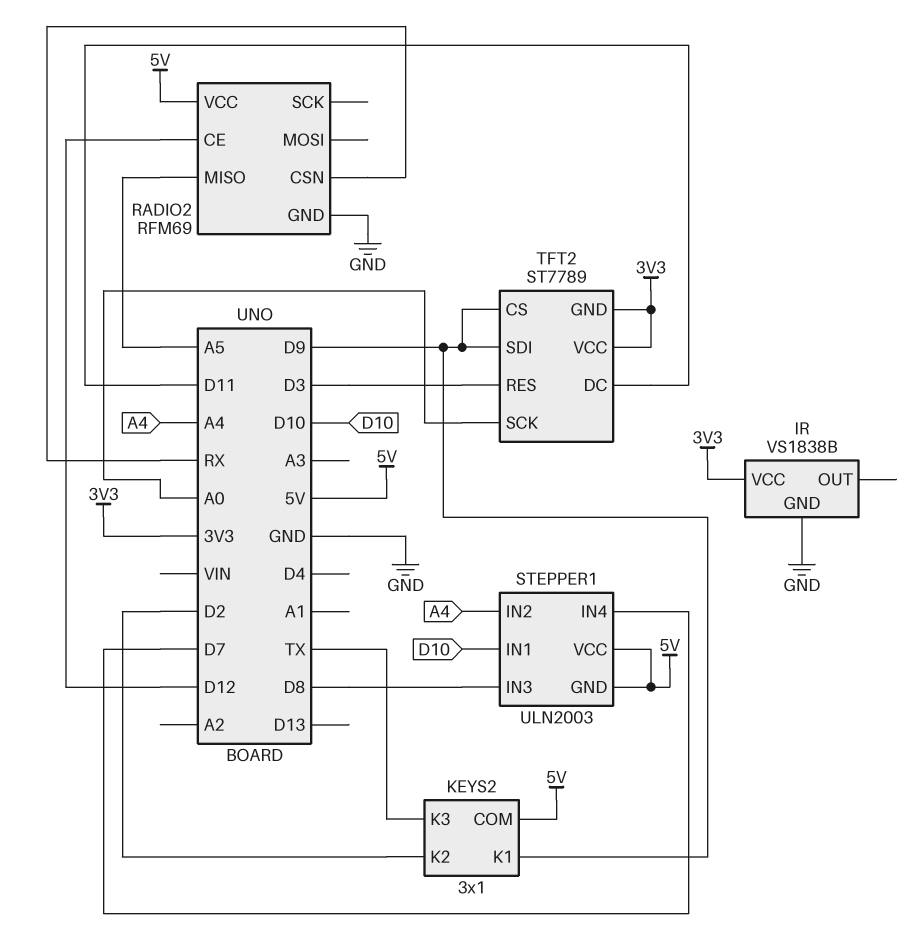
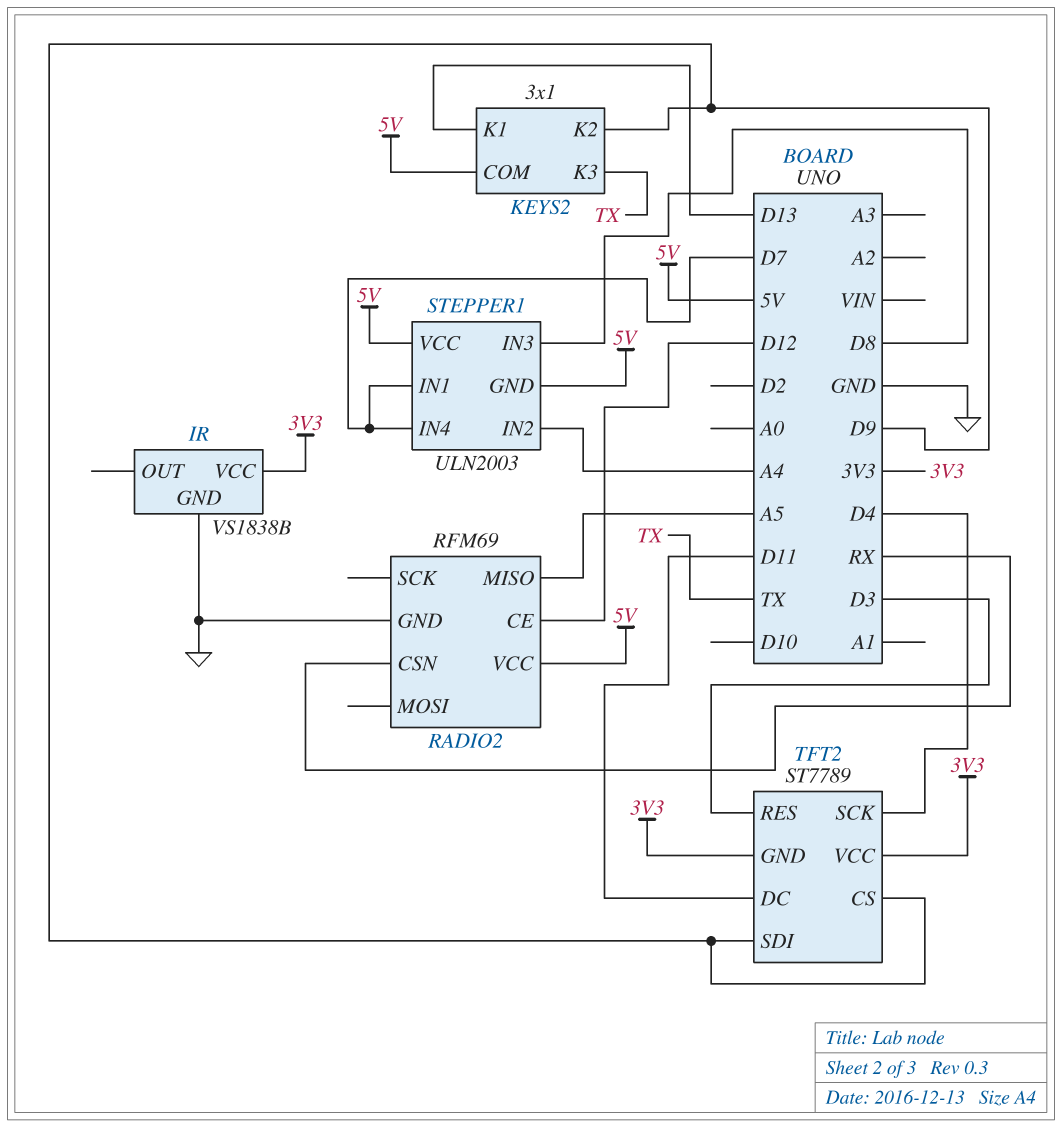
KEYS2 pin K1: D9 -> D13
KEYS2 pin K2: D2 -> D9
STEPPER1 pin IN1: D10 -> D7
TFT2 pin SCK: A0 -> D4

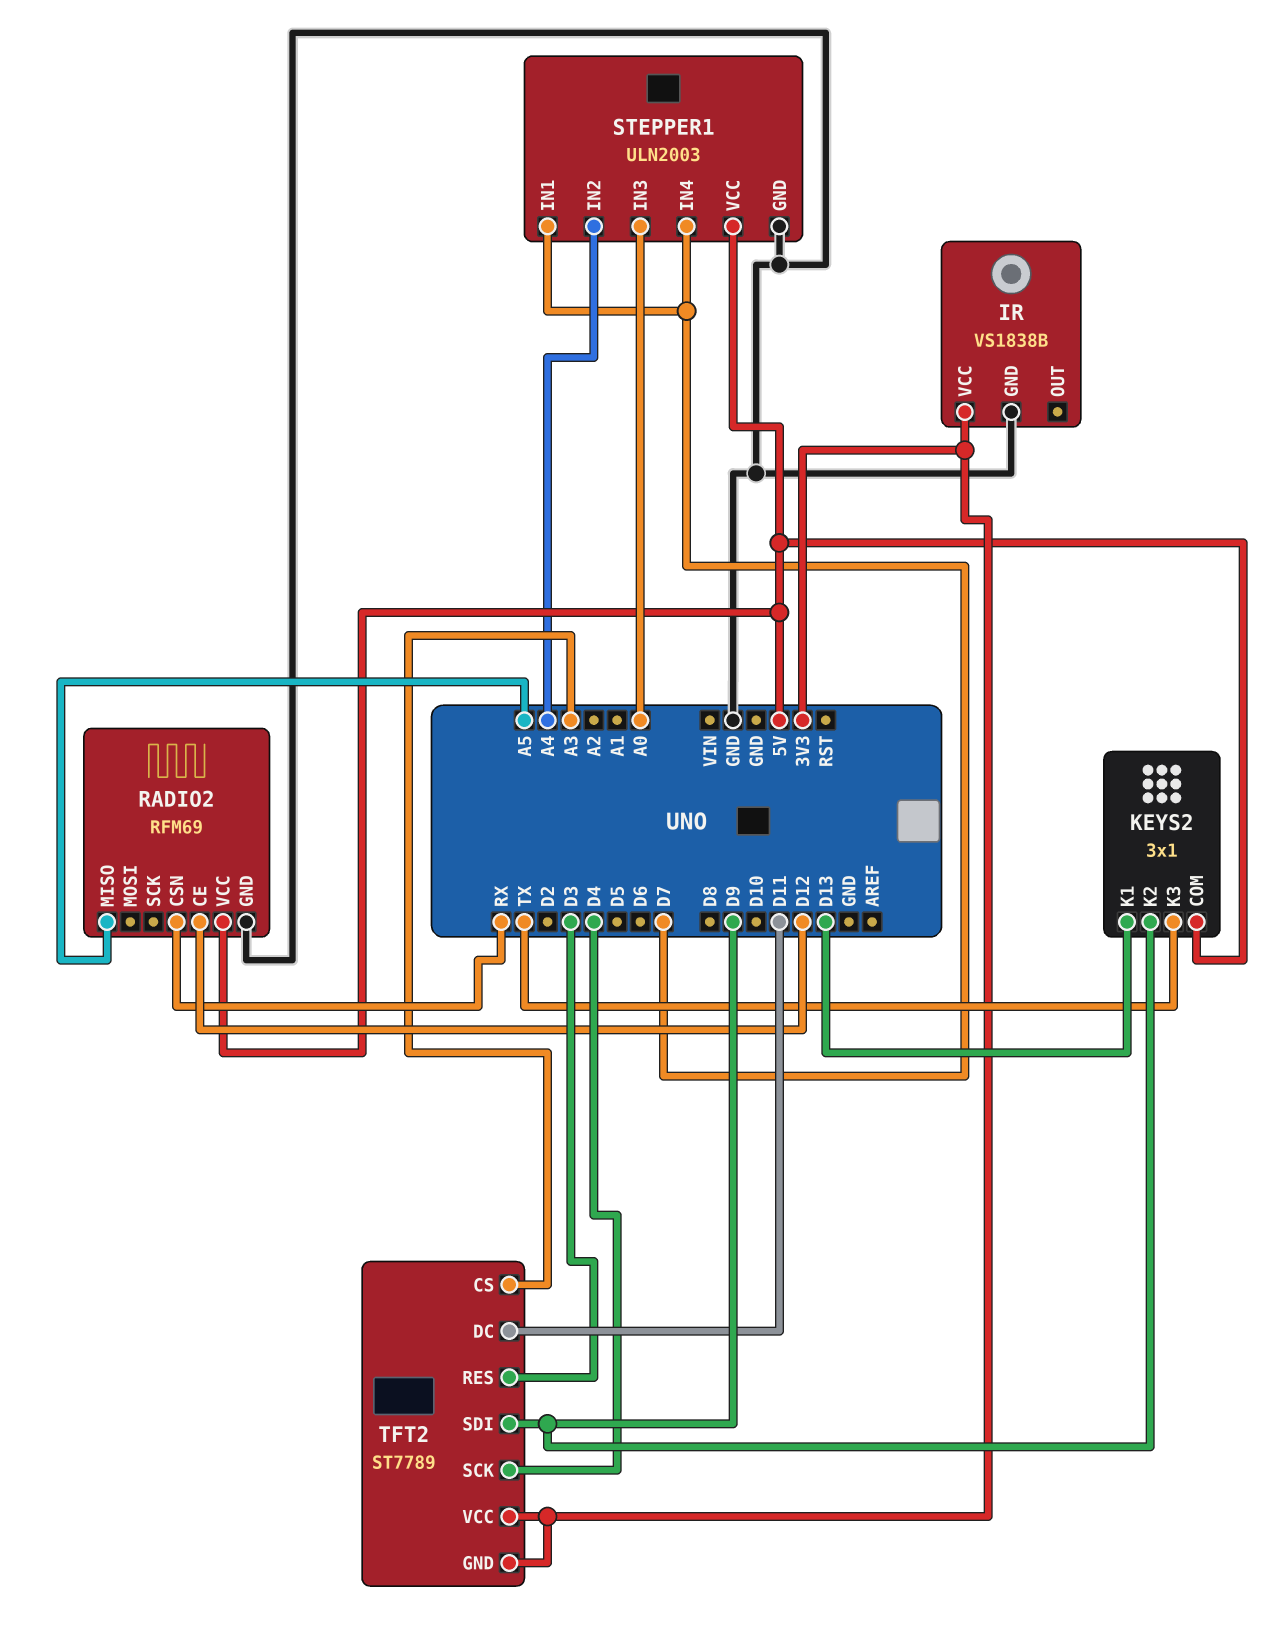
STEPPER1 pin GND: 5V -> GND
STEPPER1 pin IN3: D8 -> A0
TFT2 pin CS: D9 -> A3

